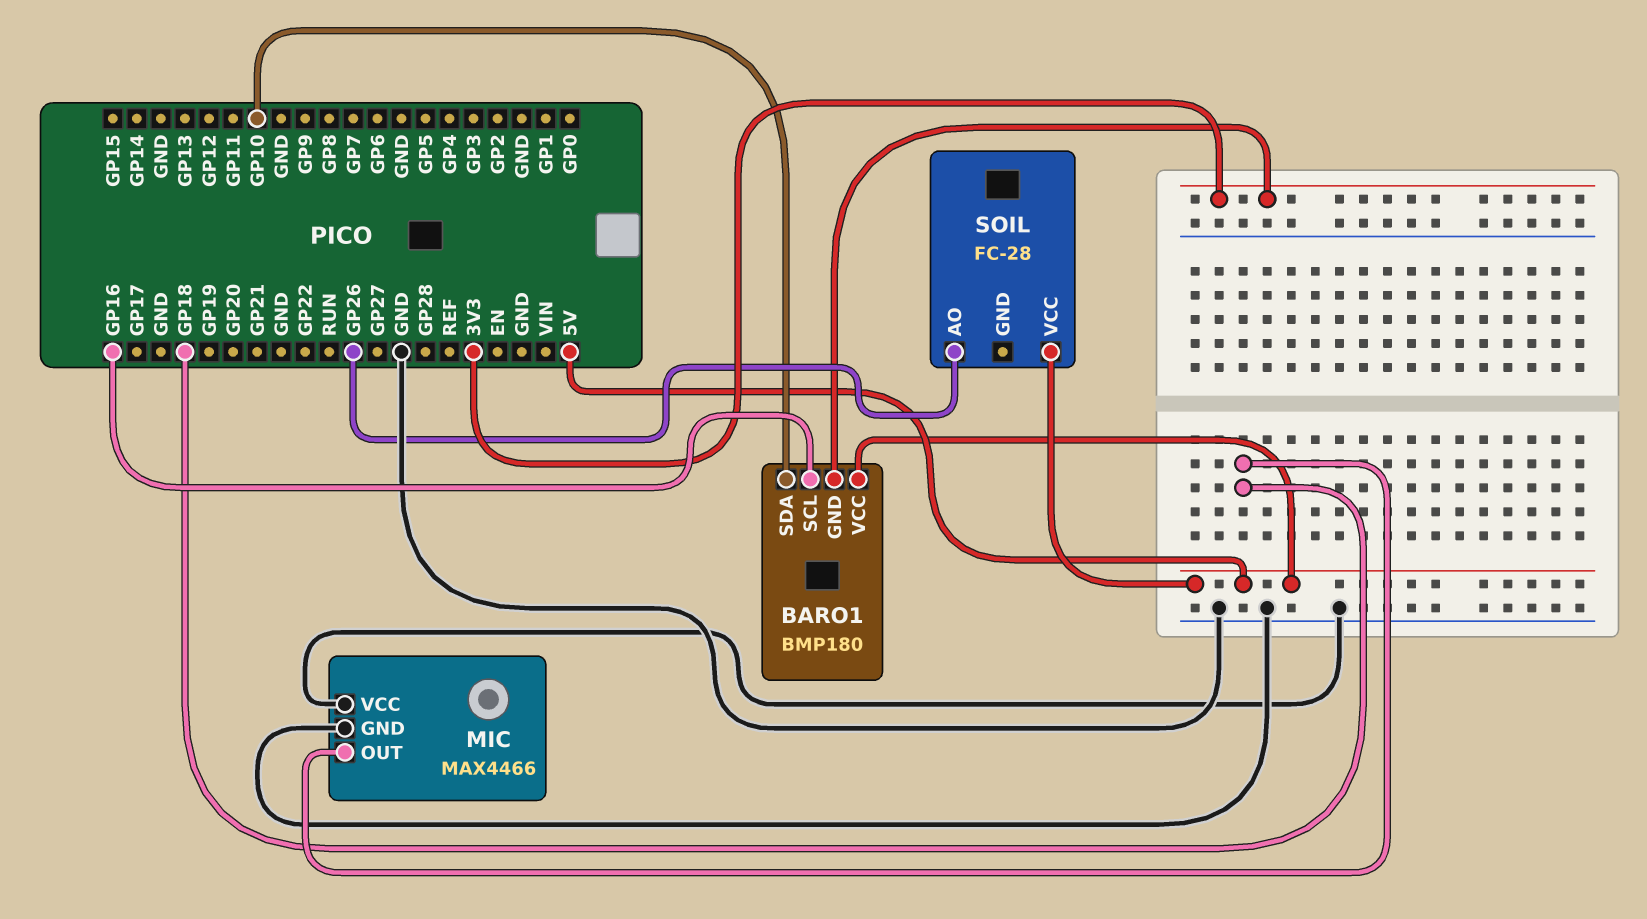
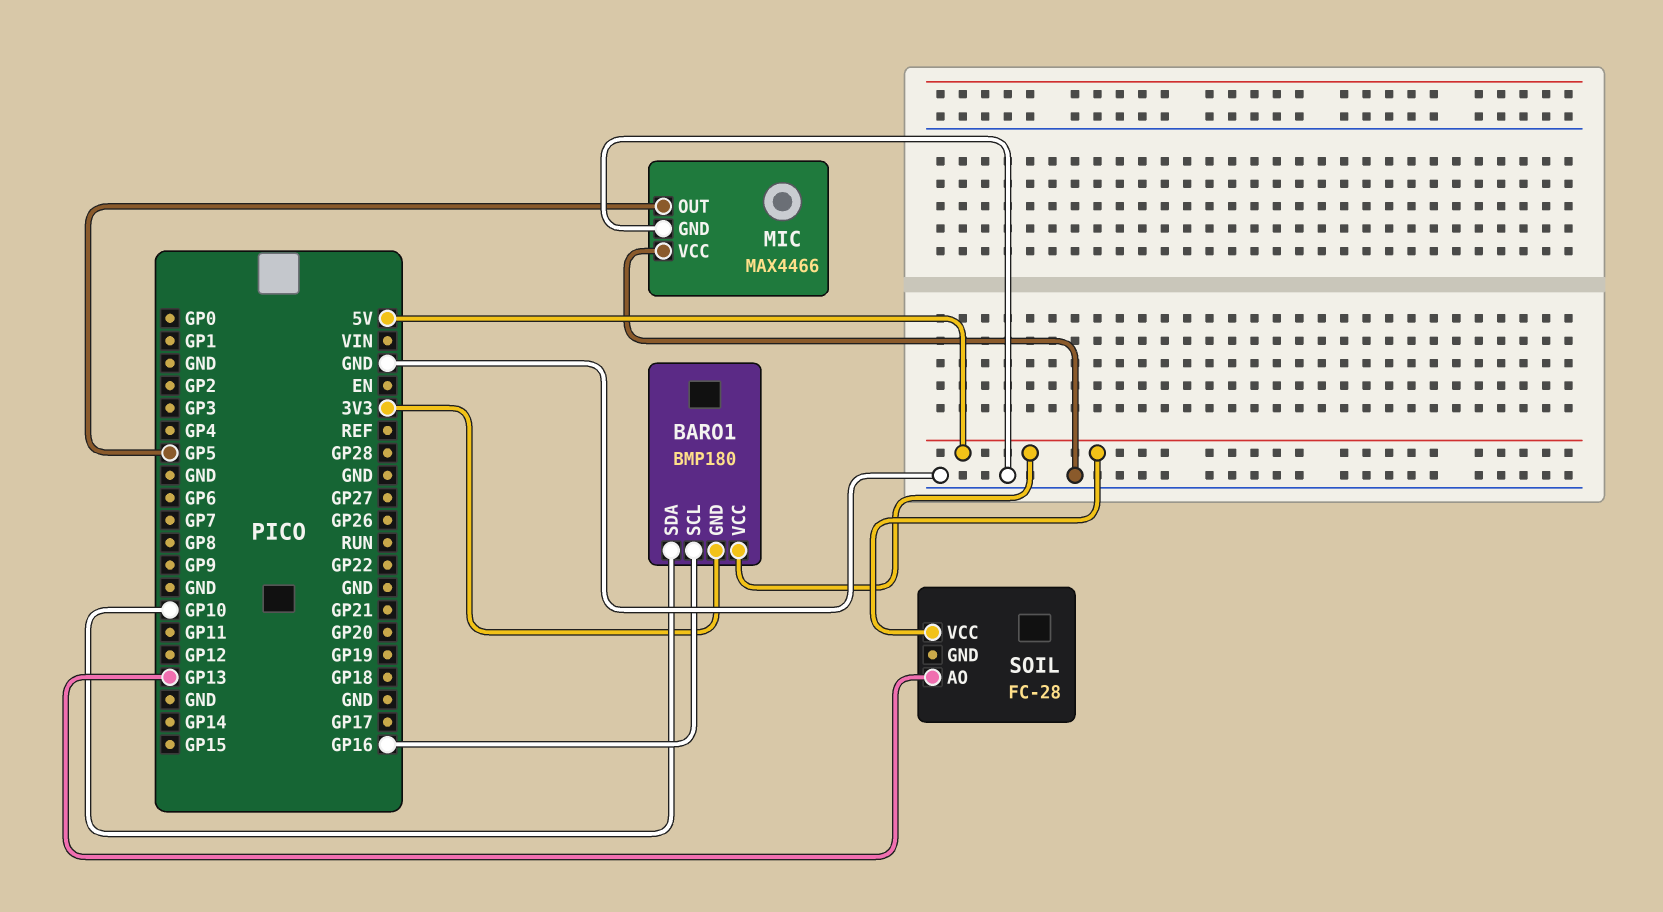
MIC pin OUT: GP18 -> GP5
SOIL pin AO: GP26 -> GP13

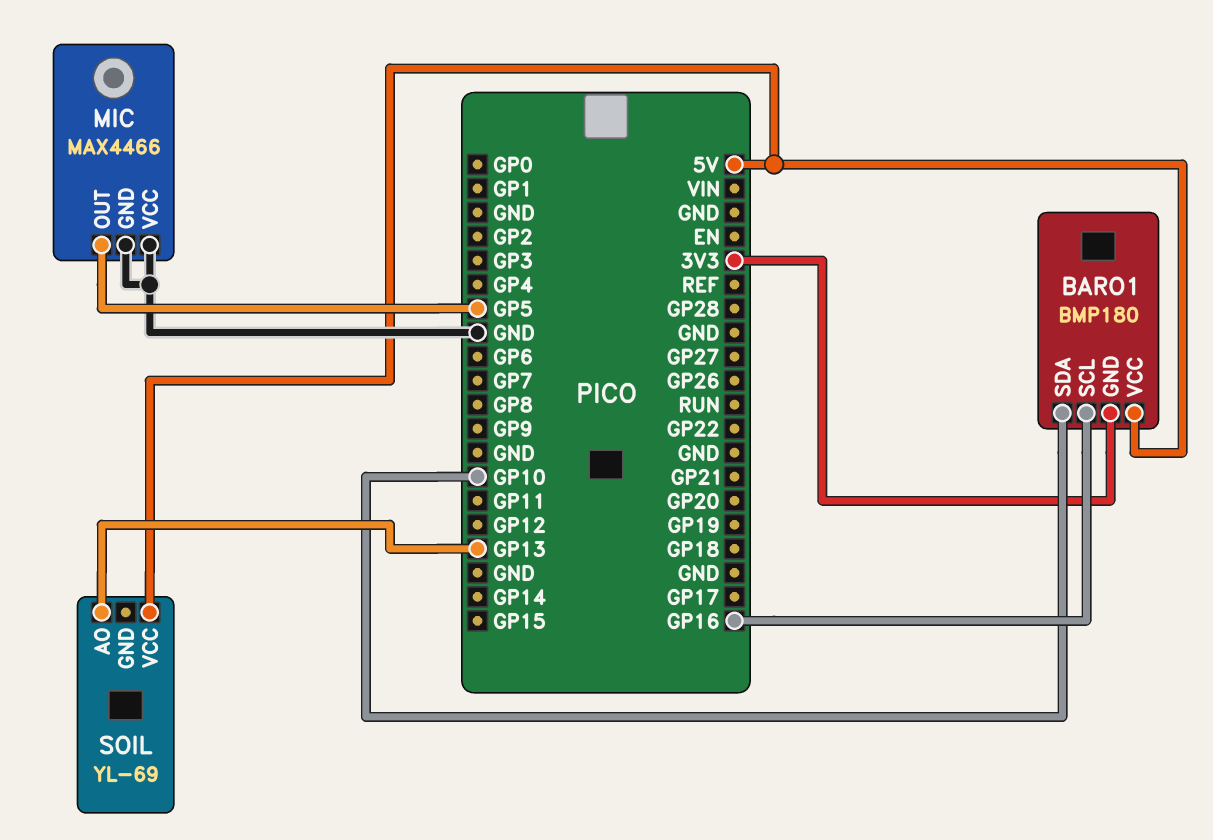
SOIL: FC-28 -> YL-69

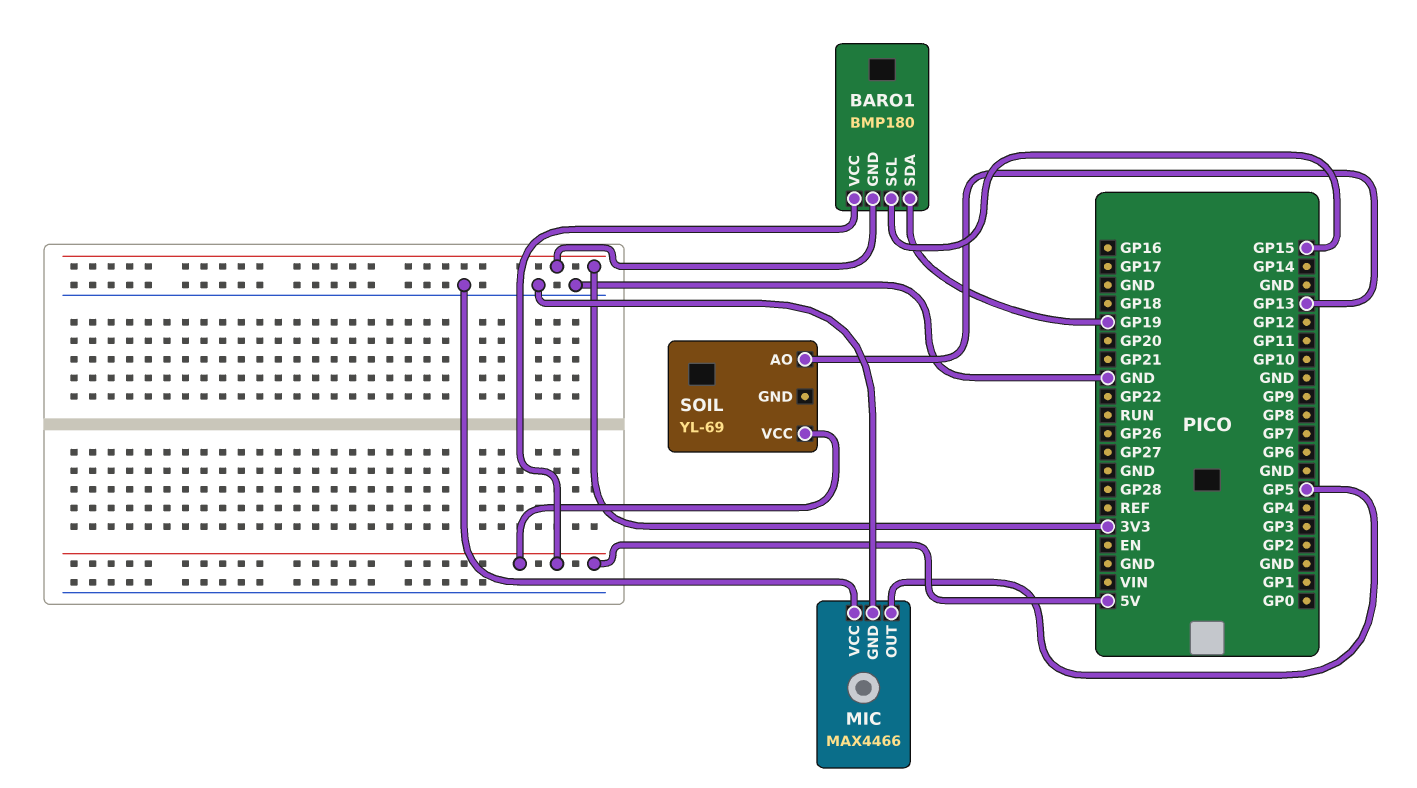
BARO1 pin SCL: GP16 -> GP15
BARO1 pin SDA: GP10 -> GP19

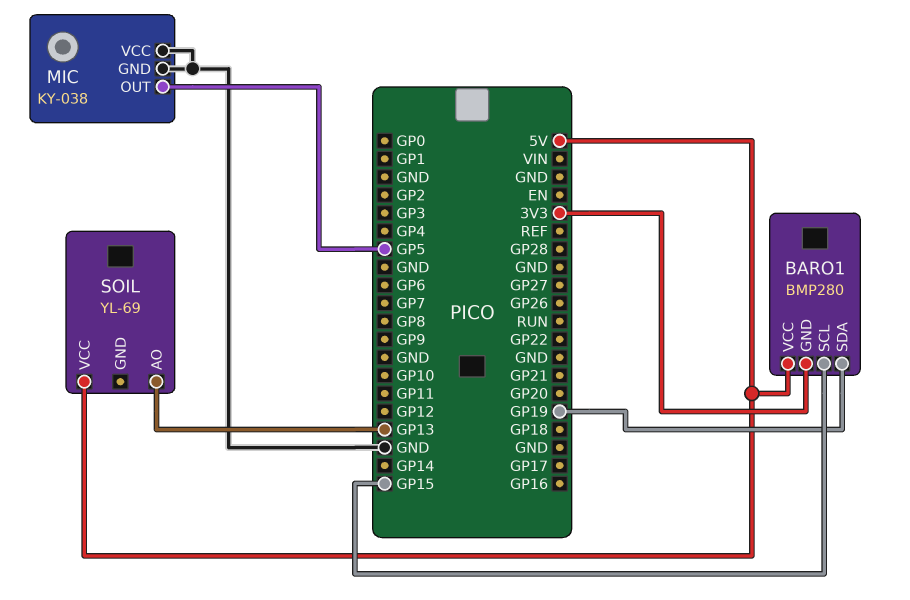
BARO1: BMP180 -> BMP280
MIC: MAX4466 -> KY-038

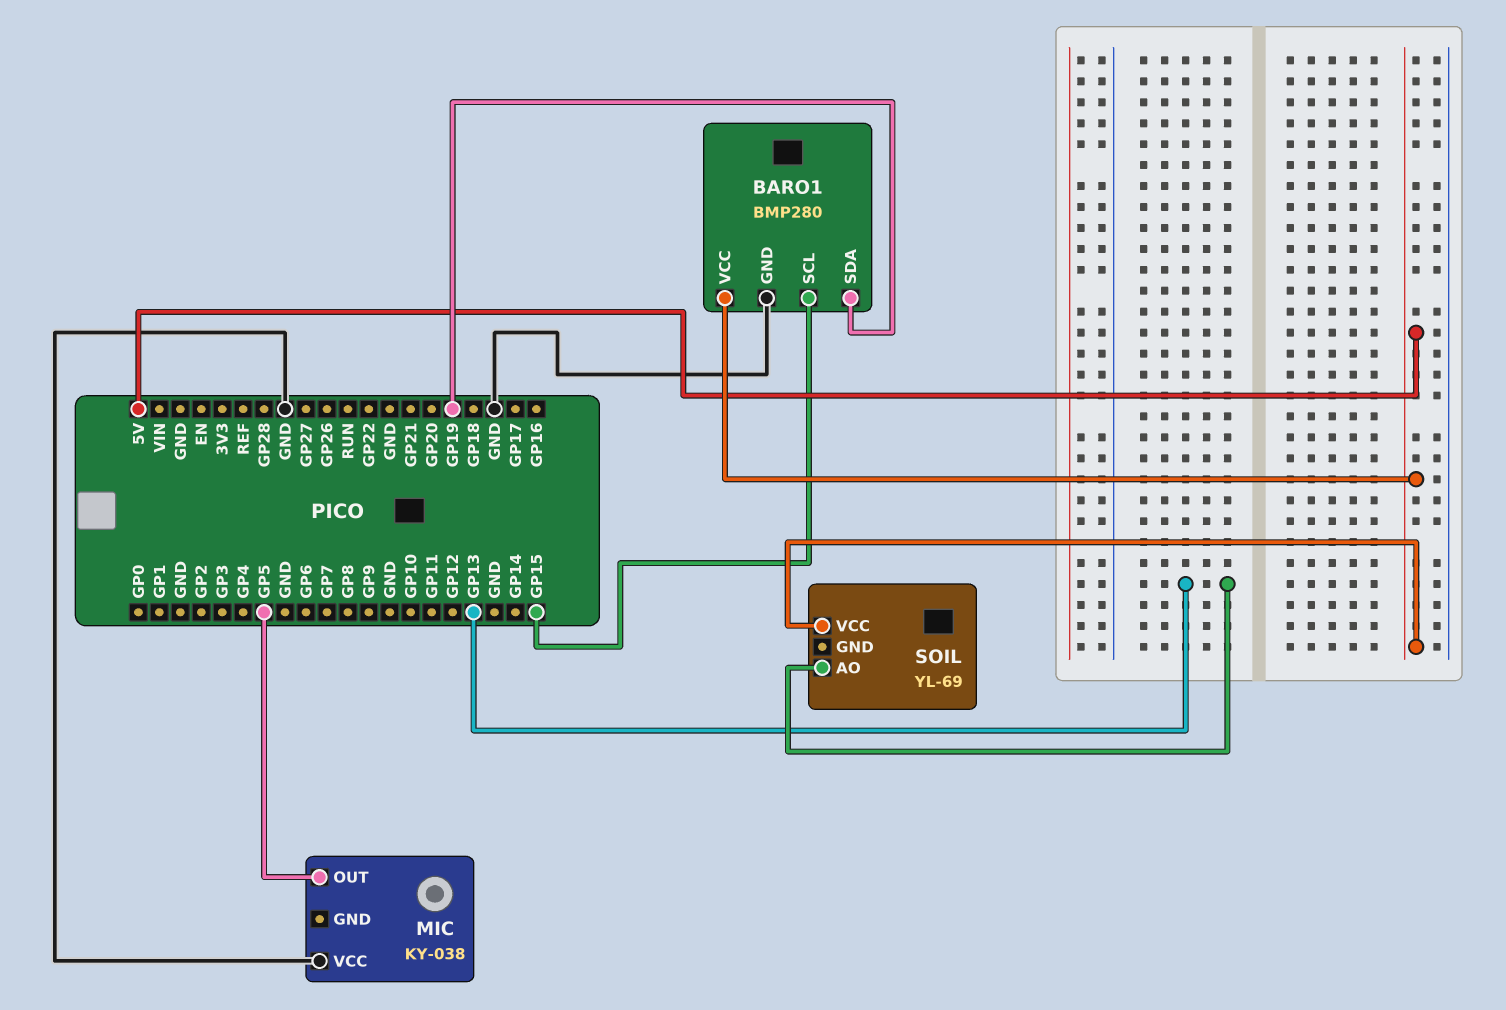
BARO1 pin GND: 3V3 -> GND
MIC pin GND: GND -> none

